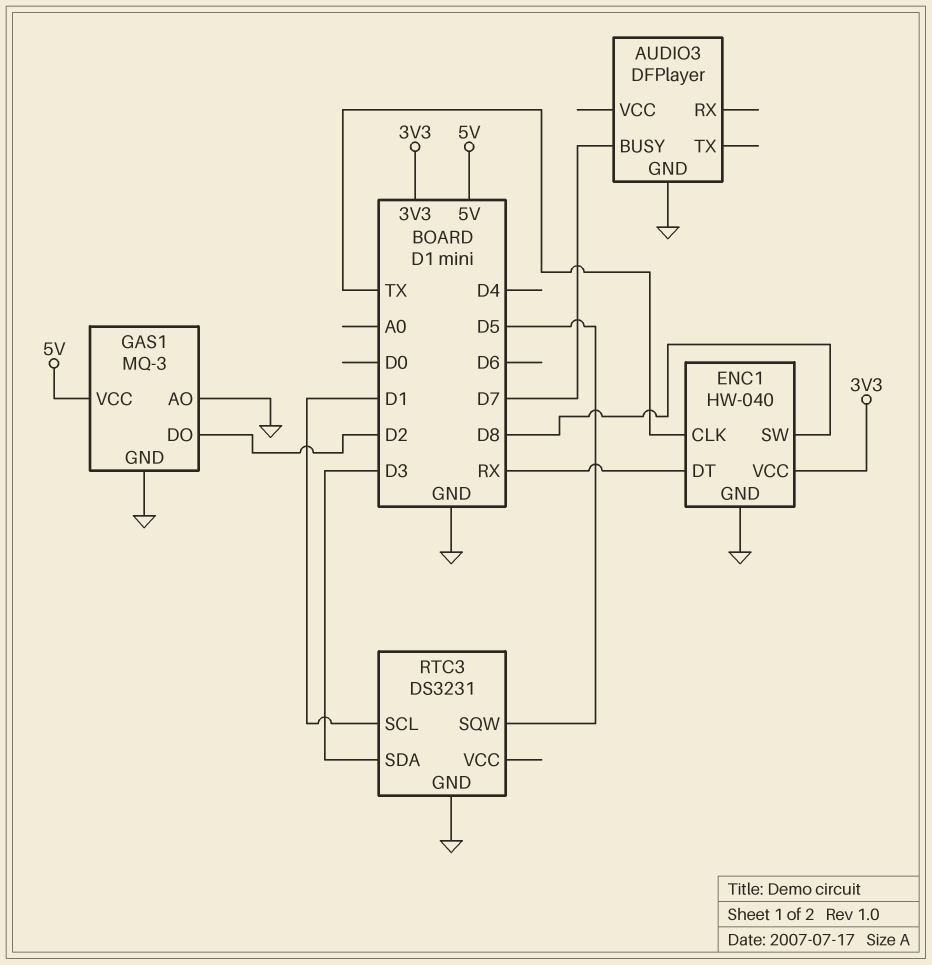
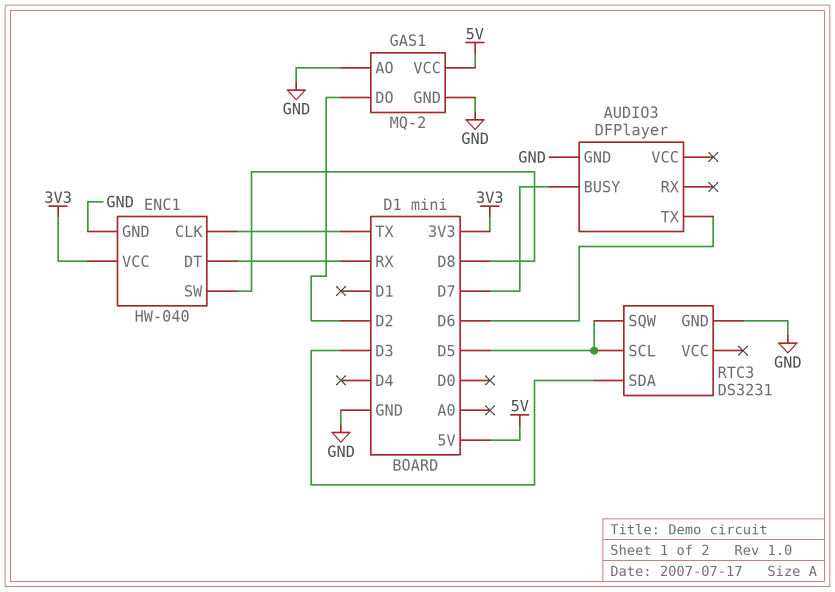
AUDIO3 pin TX: none -> D6
GAS1: MQ-3 -> MQ-2
RTC3 pin SCL: D1 -> D5

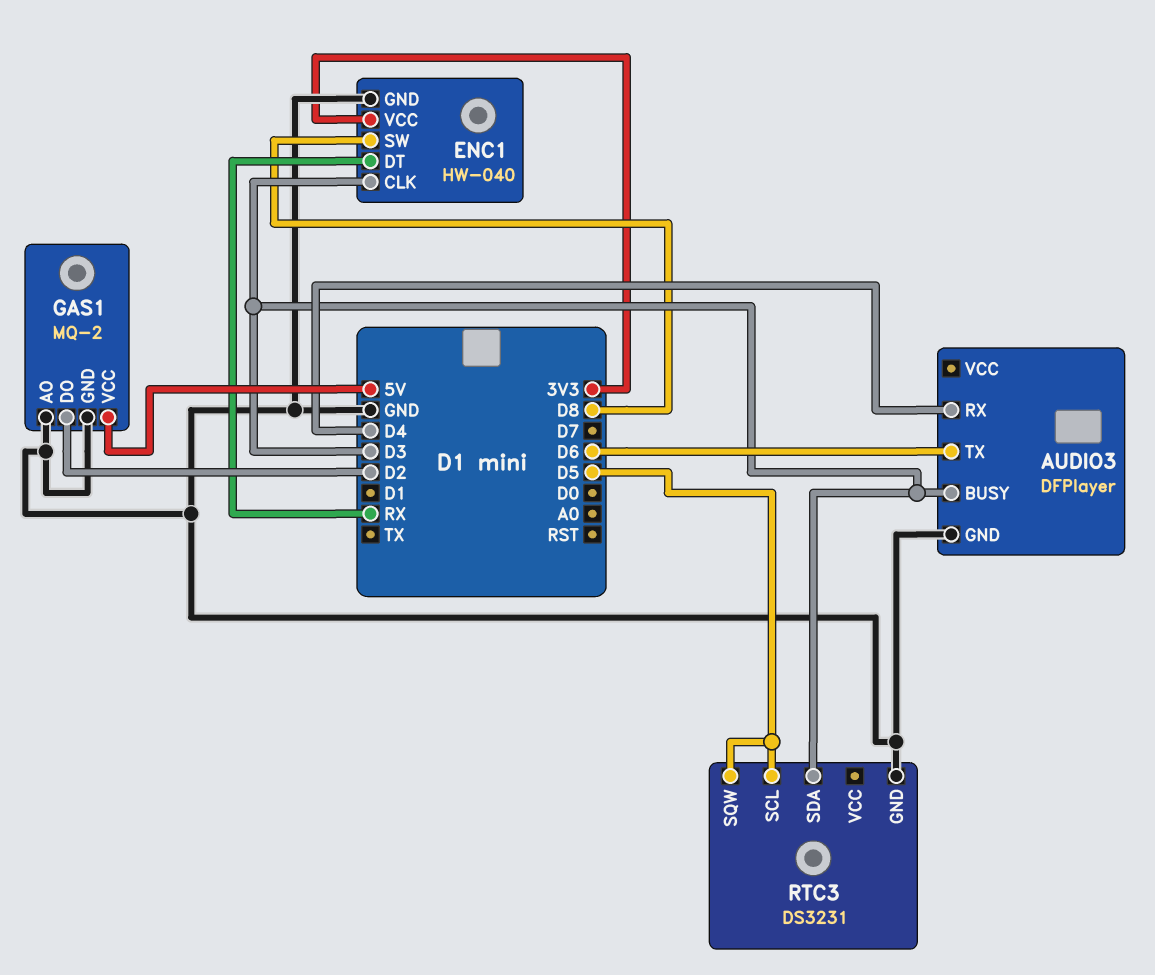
AUDIO3 pin BUSY: D7 -> D3
AUDIO3 pin RX: none -> D4
ENC1 pin CLK: TX -> D3

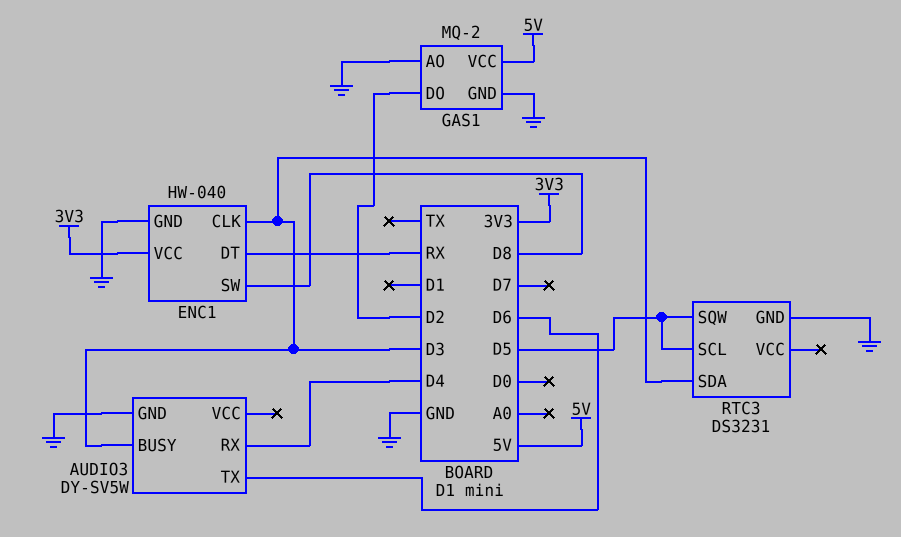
AUDIO3: DFPlayer -> DY-SV5W

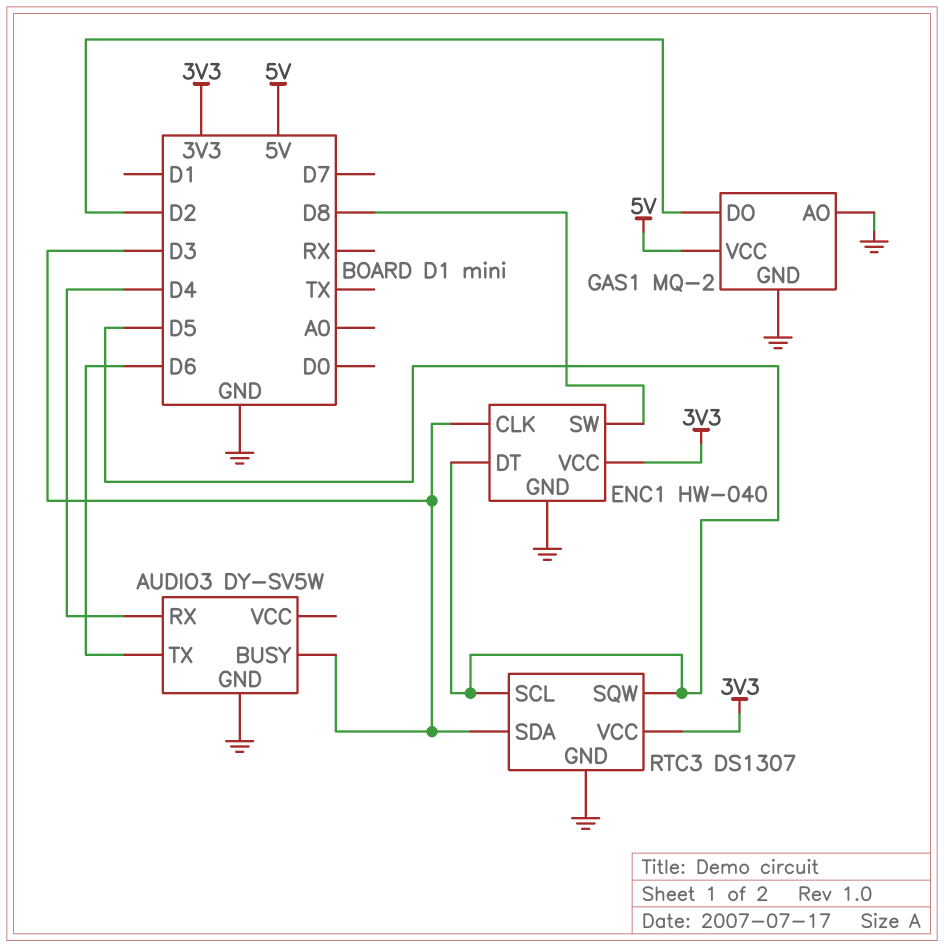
ENC1 pin DT: RX -> D5
RTC3: DS3231 -> DS1307
RTC3 pin VCC: none -> 3V3

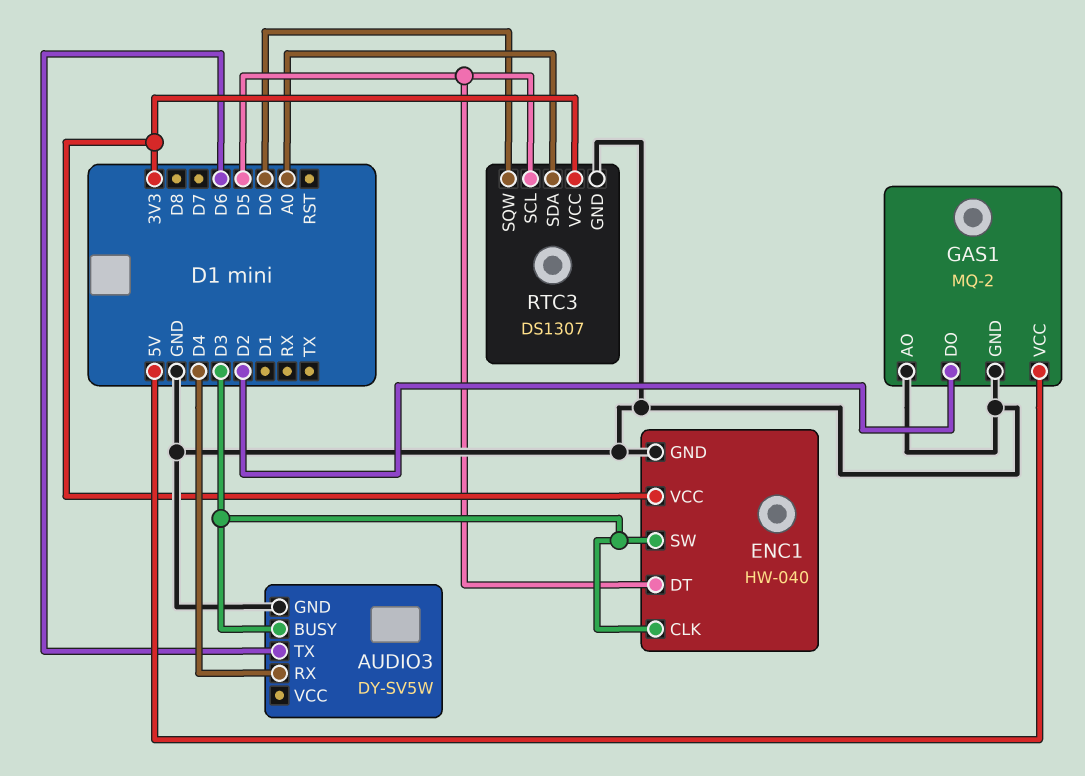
ENC1 pin SW: D8 -> D3
RTC3 pin SDA: D3 -> A0
RTC3 pin SQW: D5 -> D0

